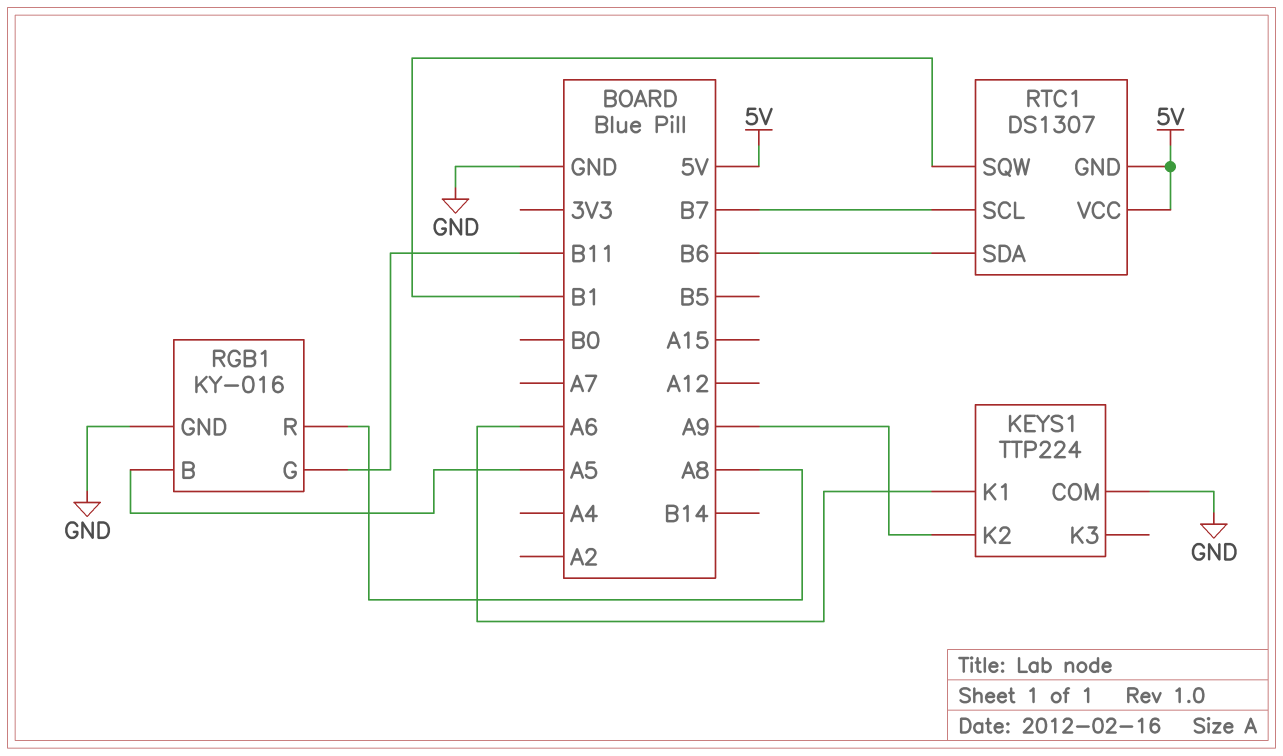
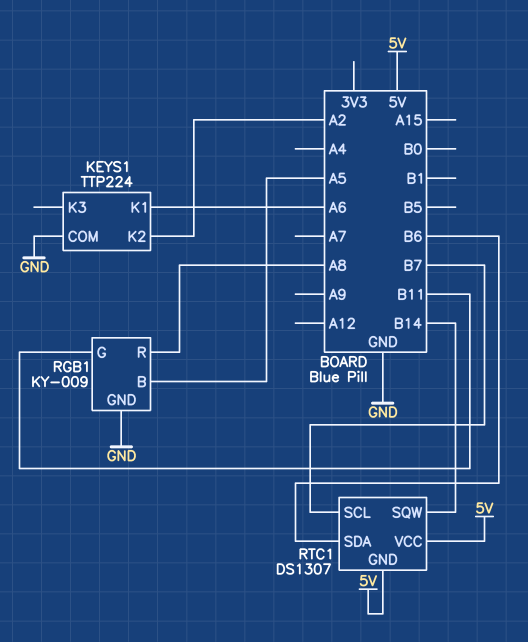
KEYS1 pin K2: A9 -> A2
RGB1: KY-016 -> KY-009
RTC1 pin SQW: B1 -> B14

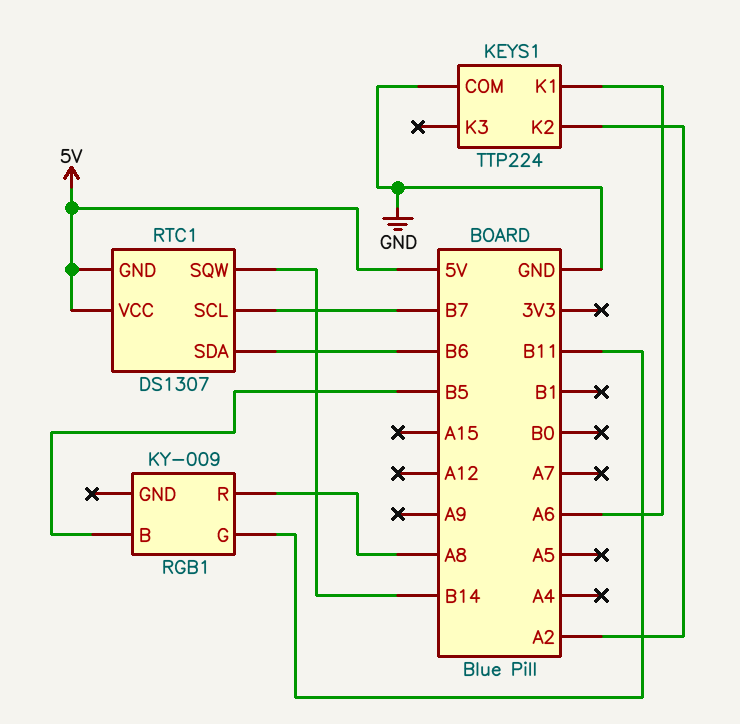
RGB1 pin B: A5 -> B5
RGB1 pin GND: GND -> none

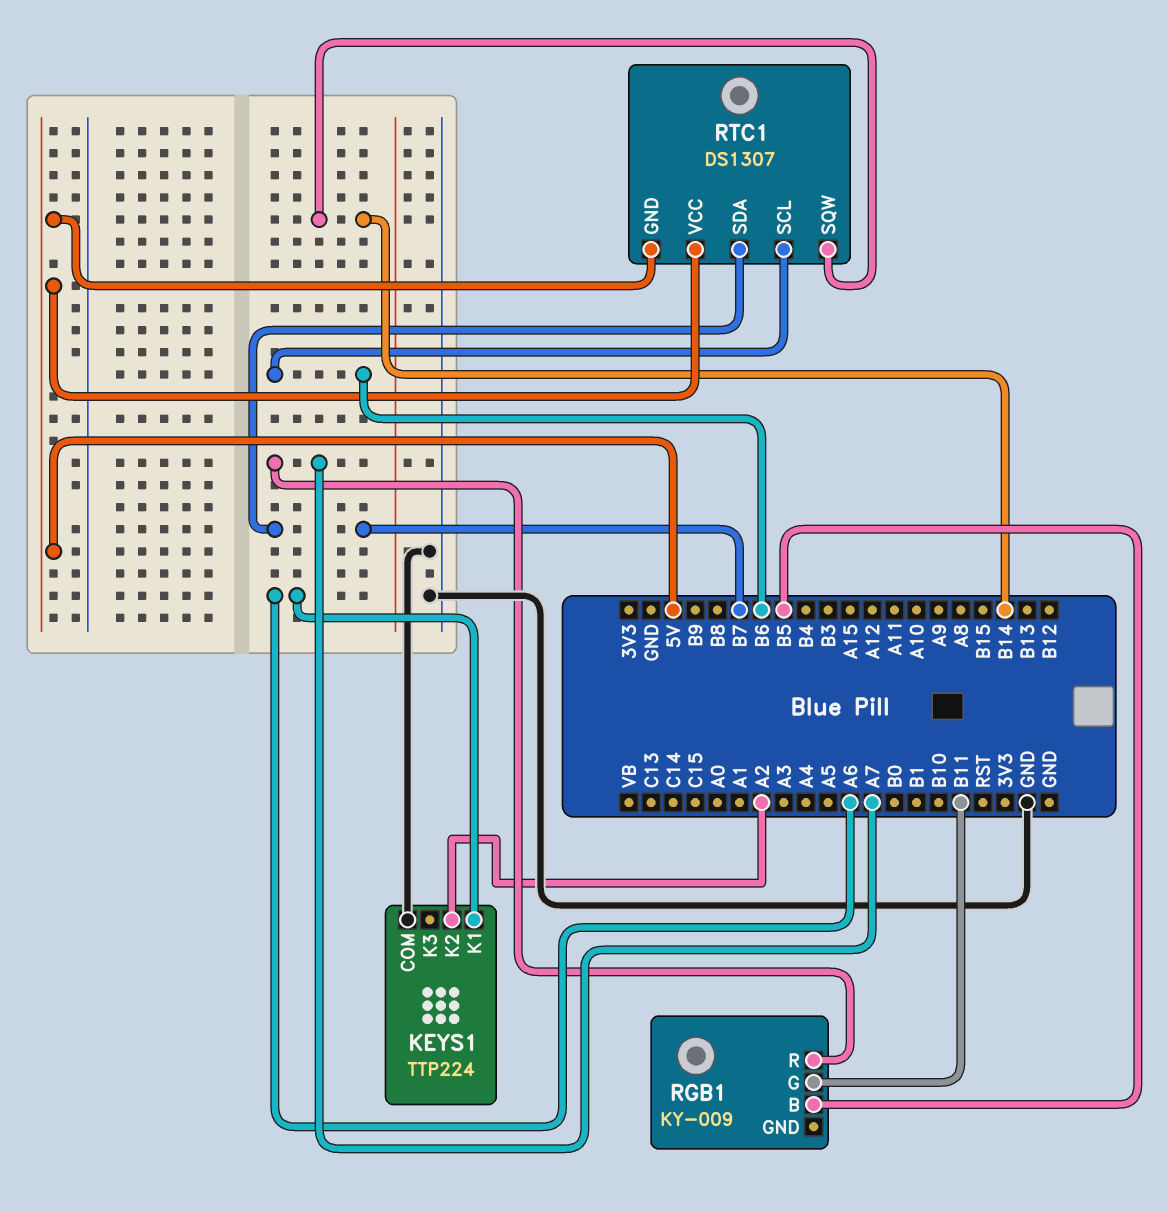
RGB1 pin R: A8 -> A7
RTC1 pin SCL: B7 -> B6
RTC1 pin SDA: B6 -> B7

